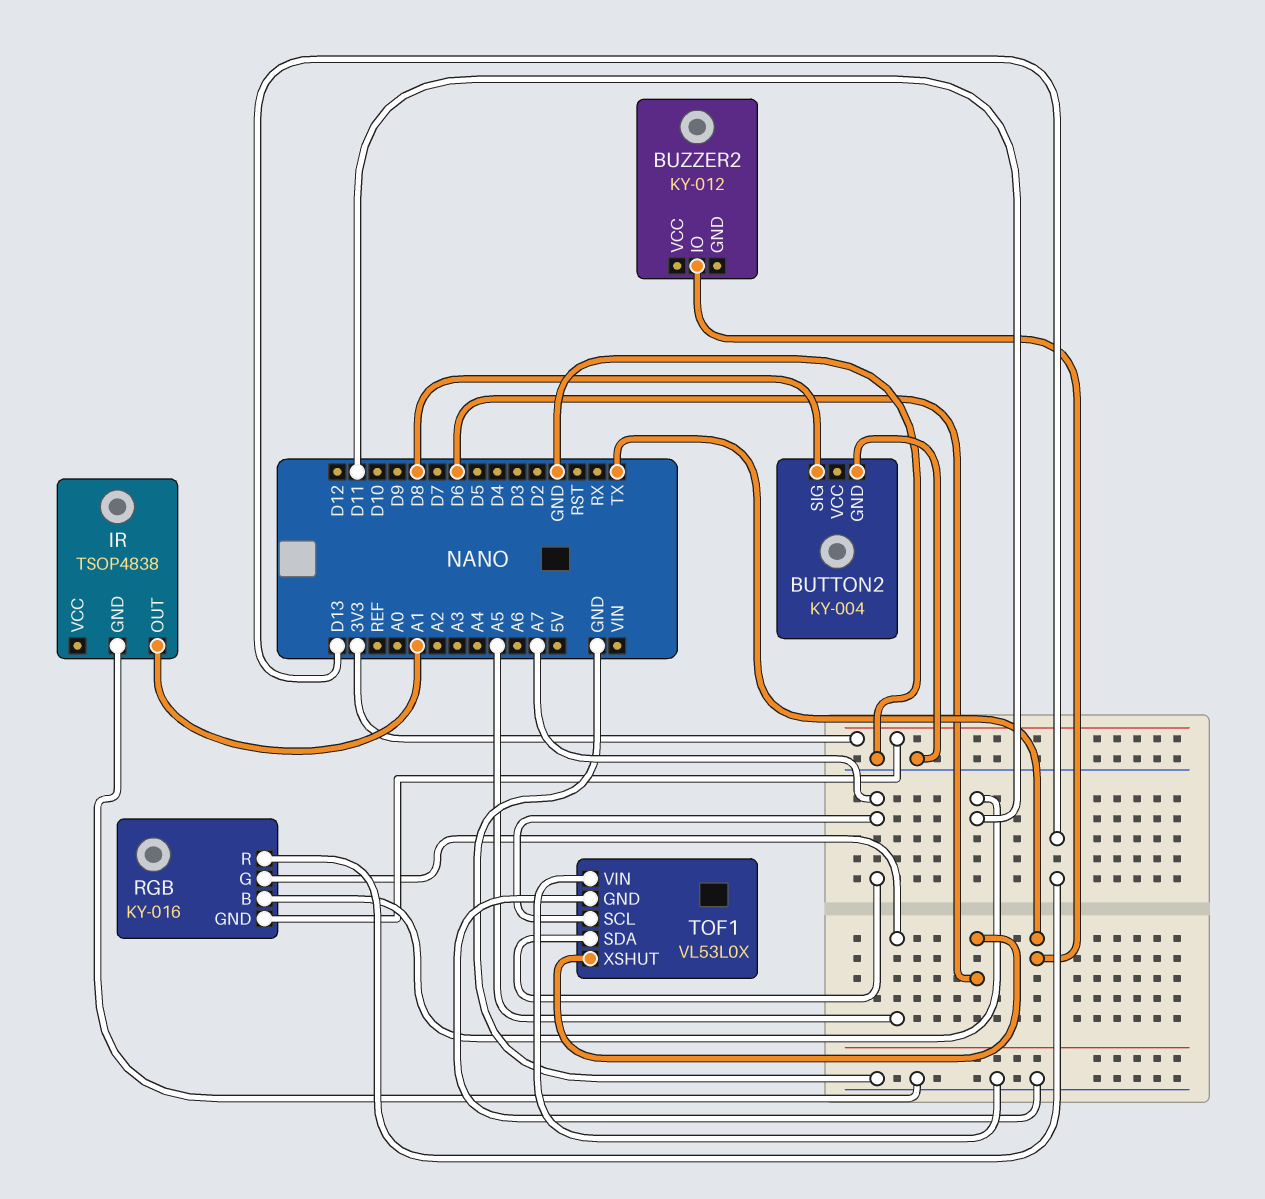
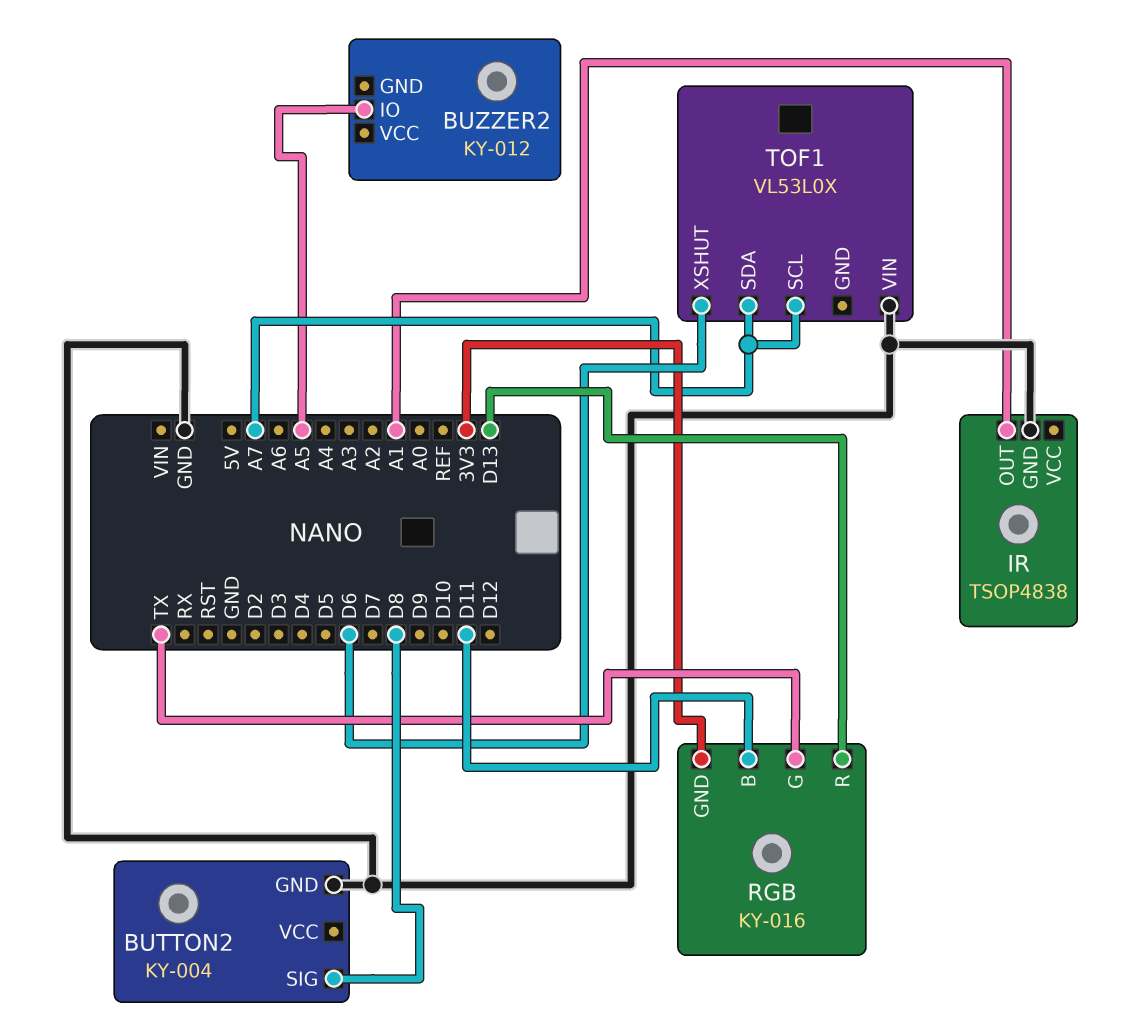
BUZZER2 pin IO: TX -> A5
RGB pin G: A5 -> TX
TOF1 pin GND: GND -> none

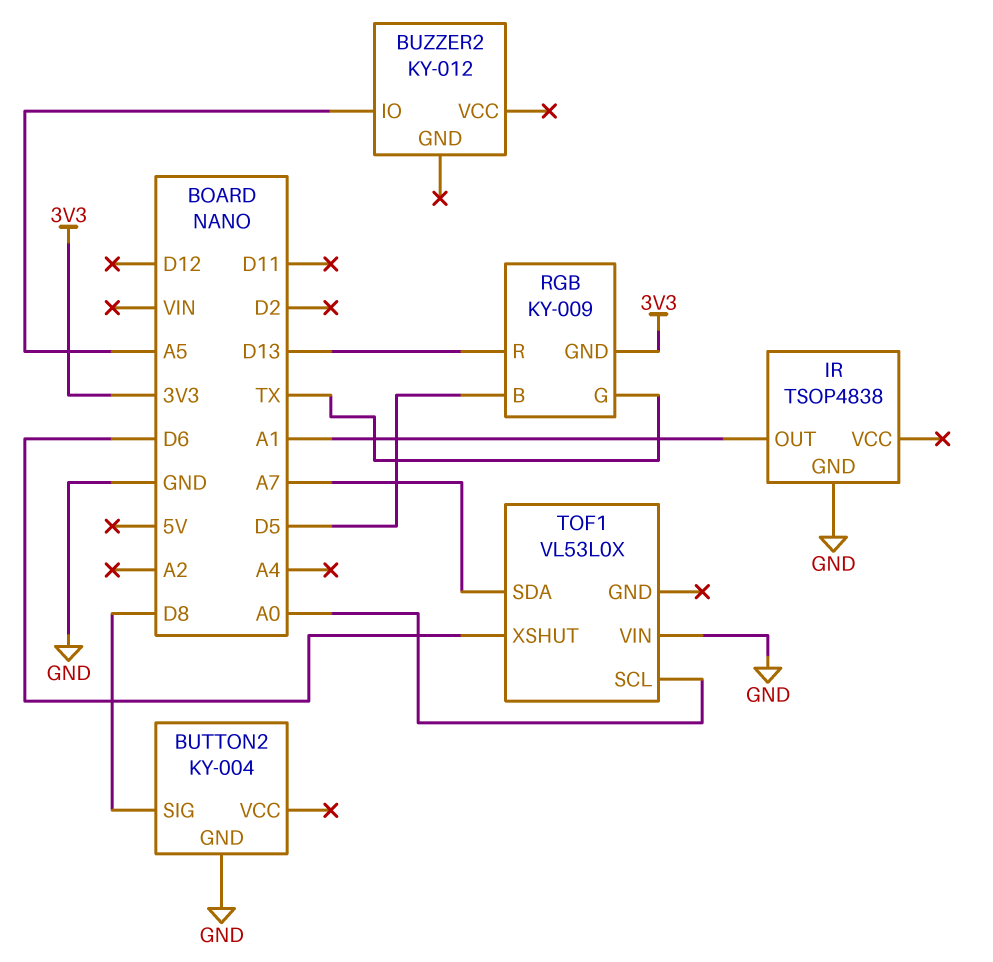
RGB: KY-016 -> KY-009
RGB pin B: D11 -> D5
TOF1 pin SCL: A7 -> A0

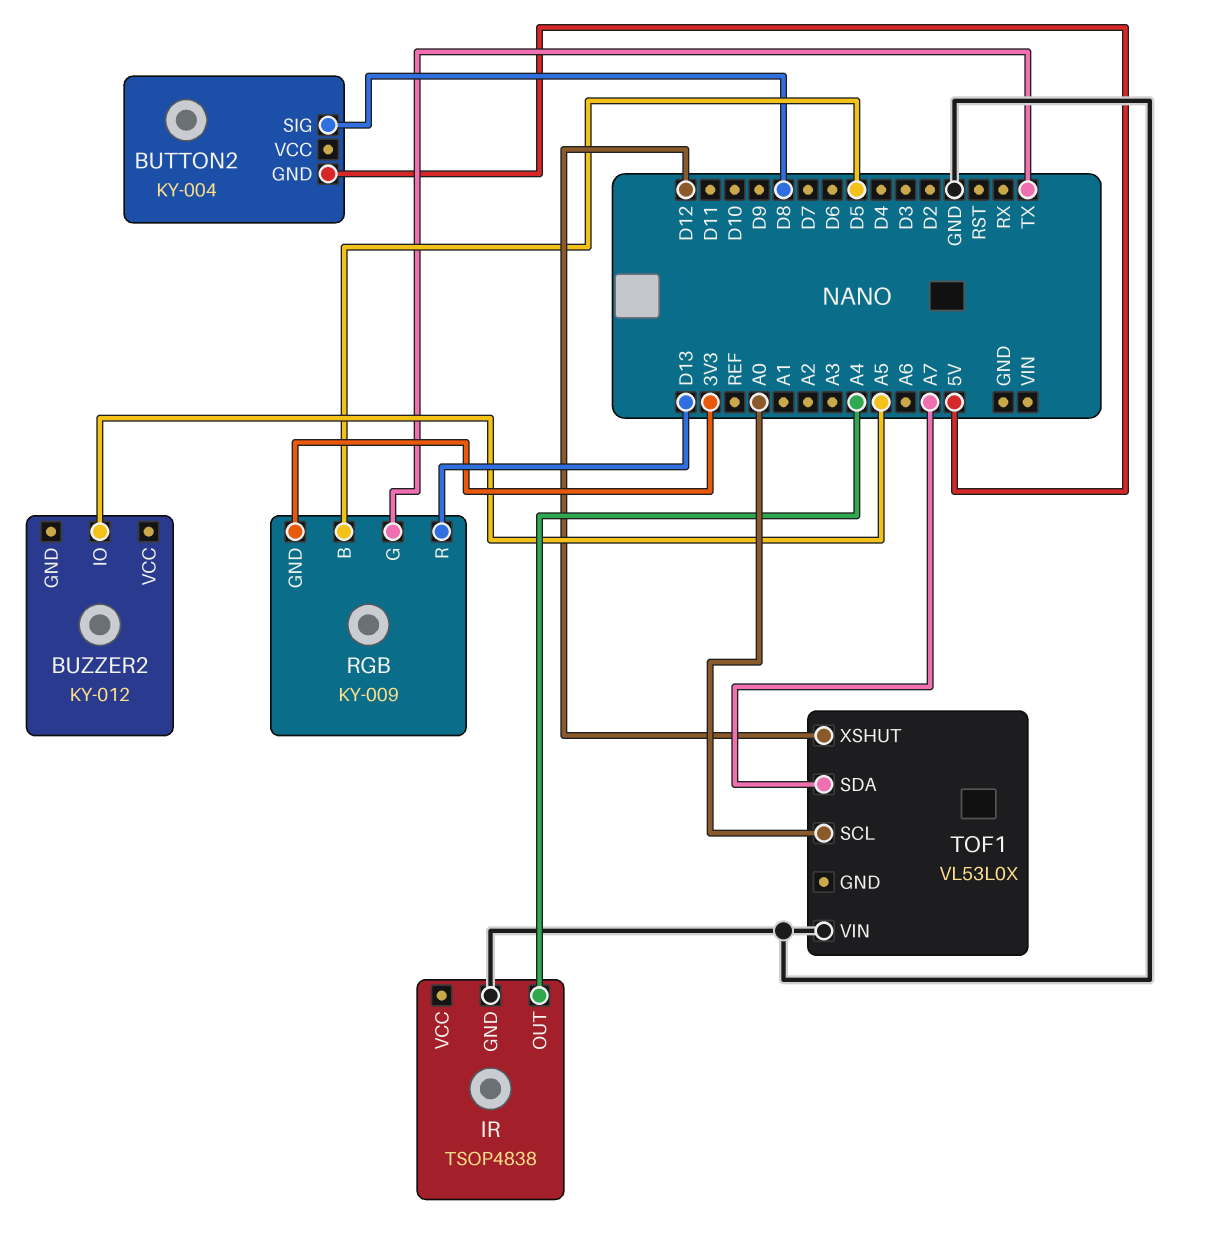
BUTTON2 pin GND: GND -> 5V
IR pin OUT: A1 -> A4
TOF1 pin XSHUT: D6 -> D12

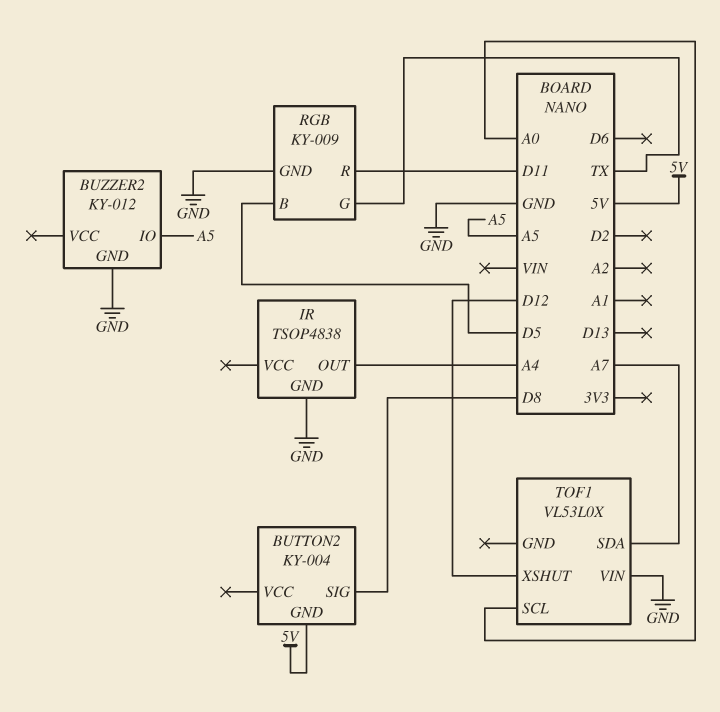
BUZZER2 pin GND: none -> GND
RGB pin GND: 3V3 -> GND
RGB pin R: D13 -> D11

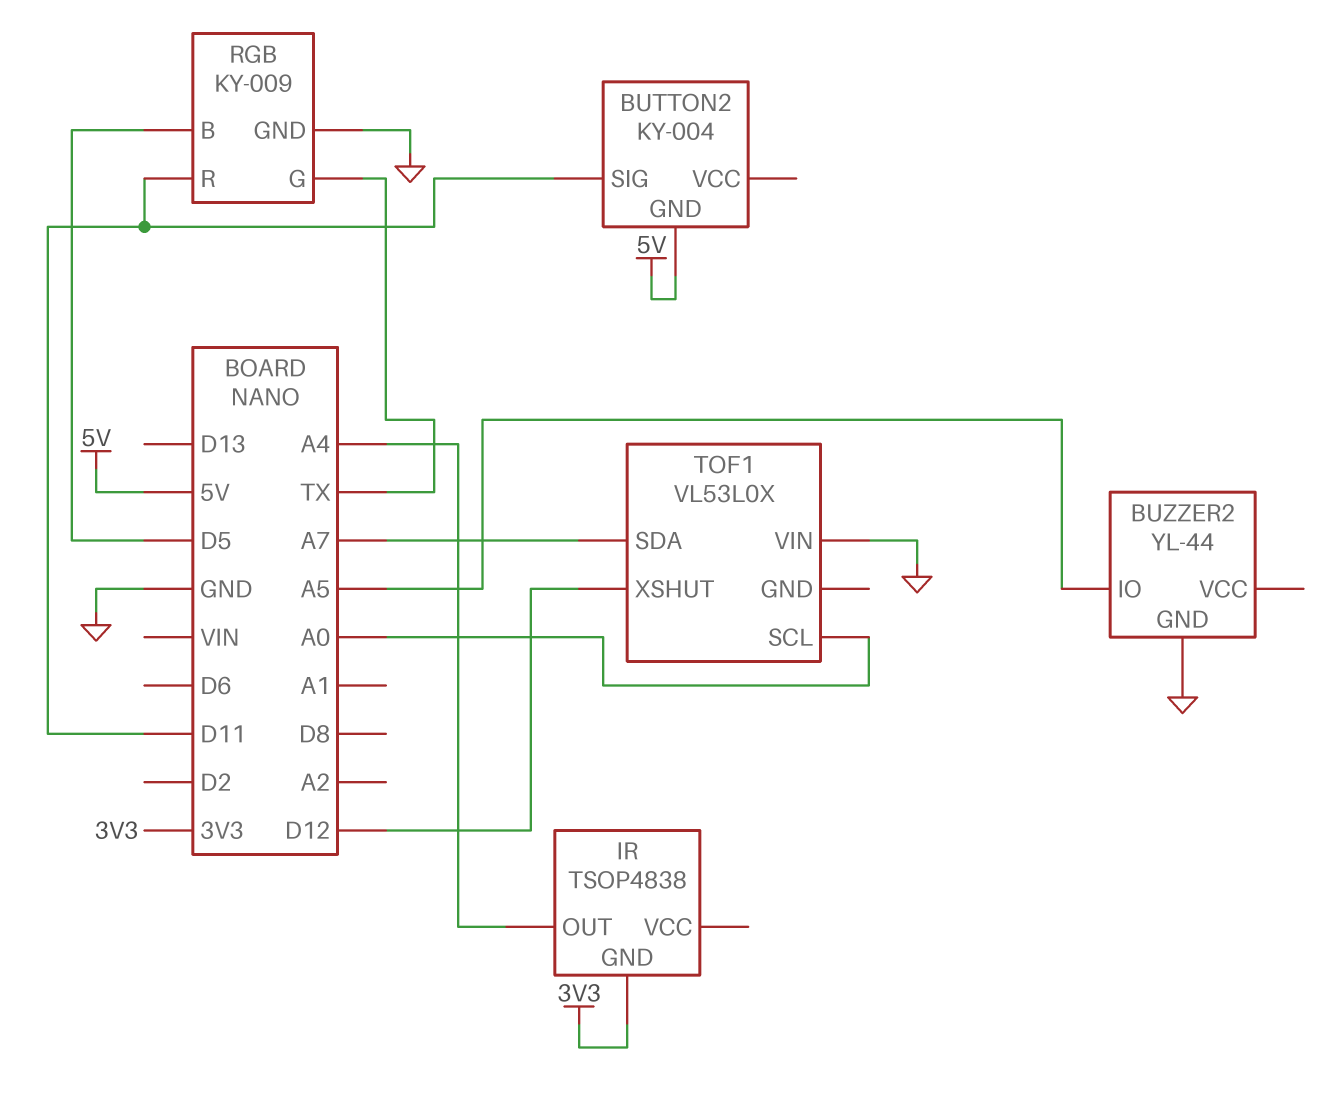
BUTTON2 pin SIG: D8 -> D11
BUZZER2: KY-012 -> YL-44
IR pin GND: GND -> 3V3

